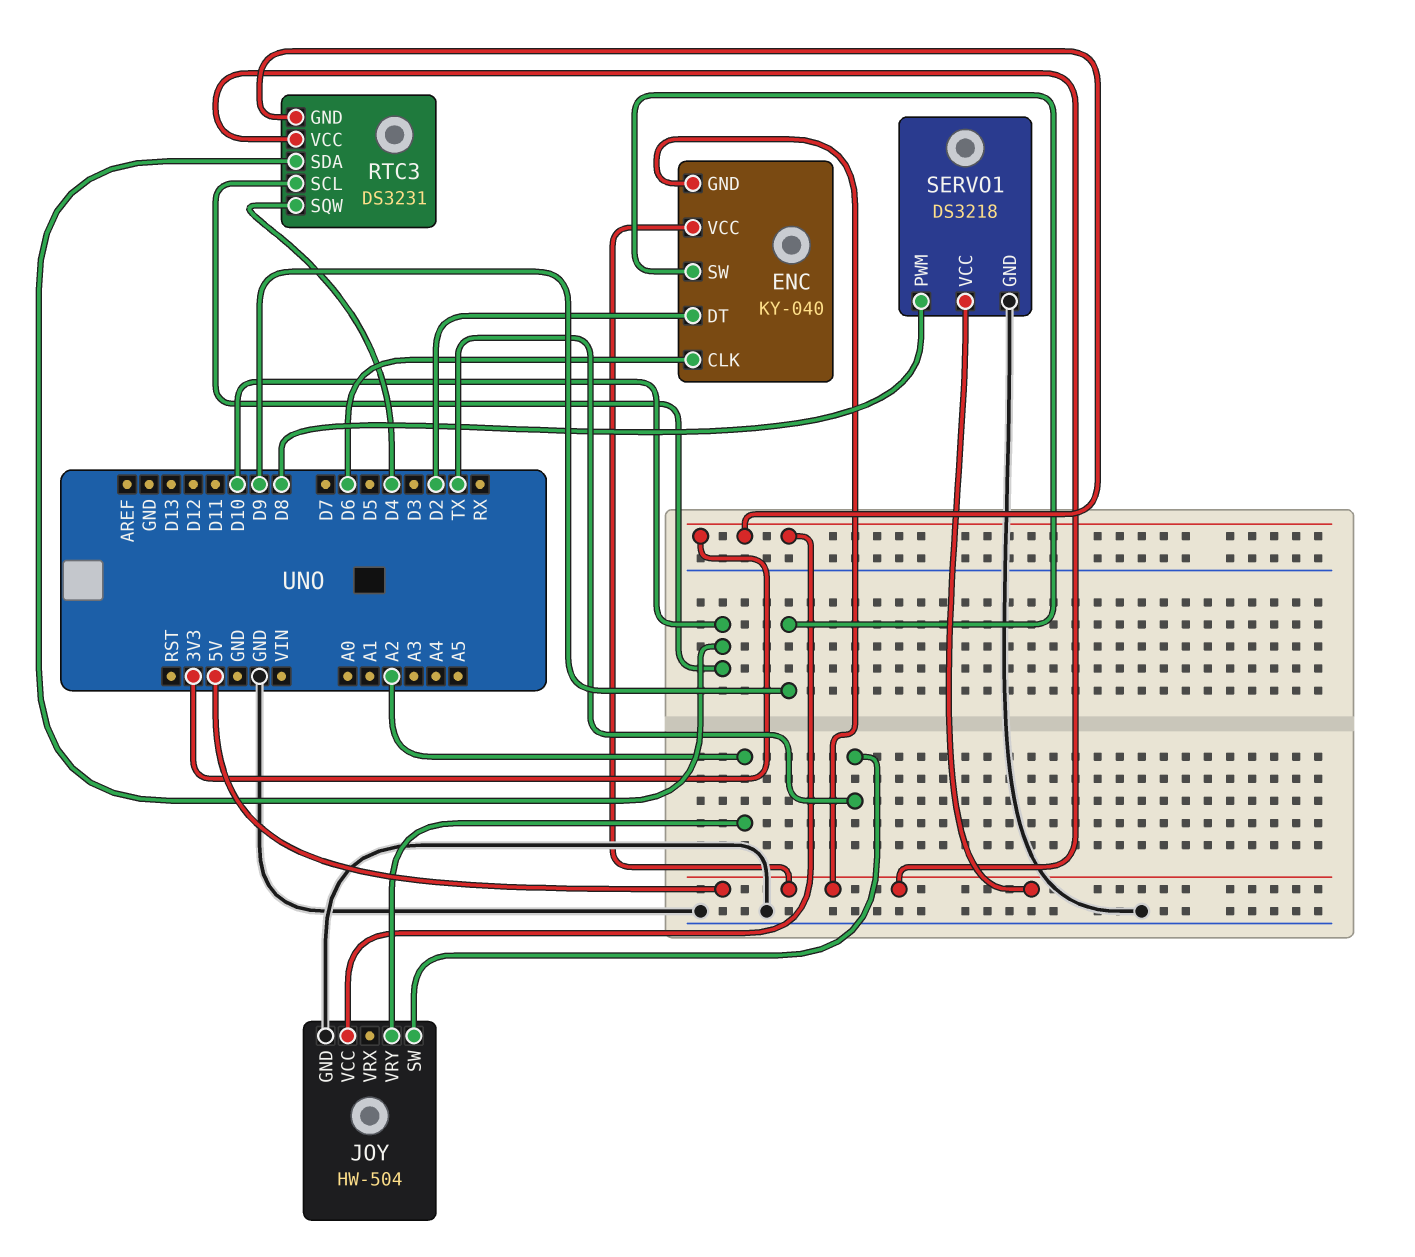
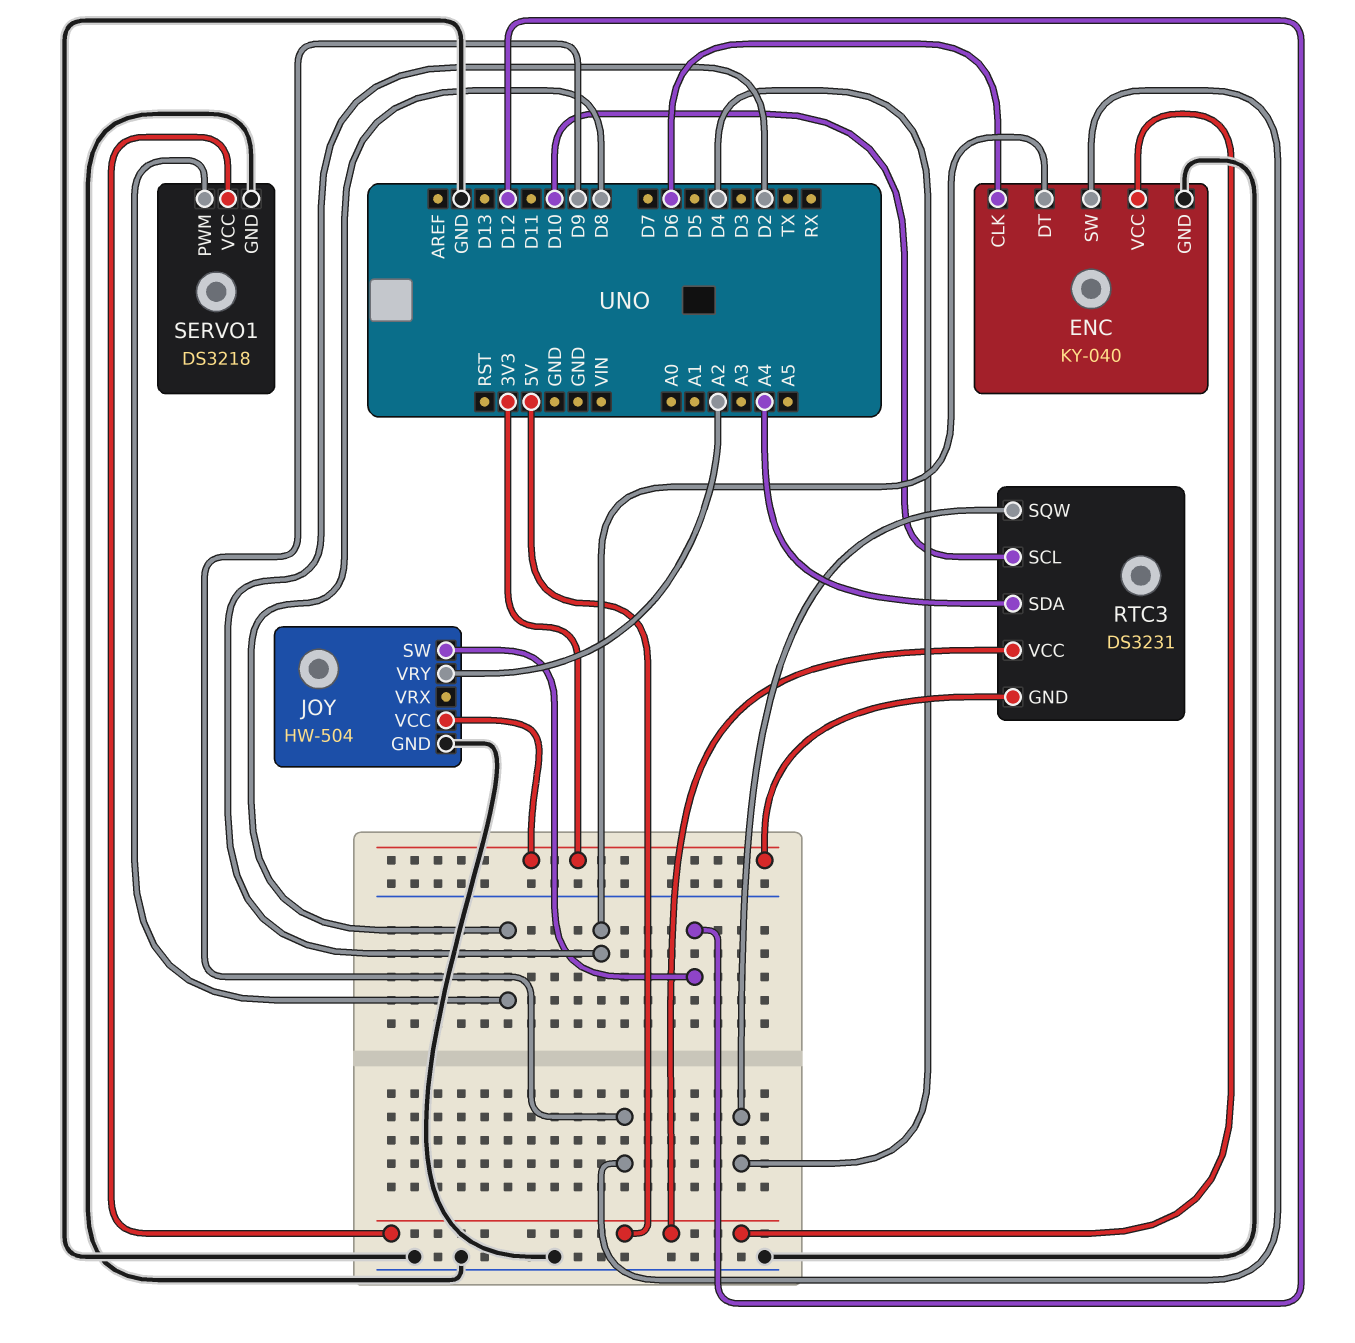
ENC pin GND: 5V -> GND
JOY pin SW: TX -> D12
RTC3 pin SDA: D10 -> A4

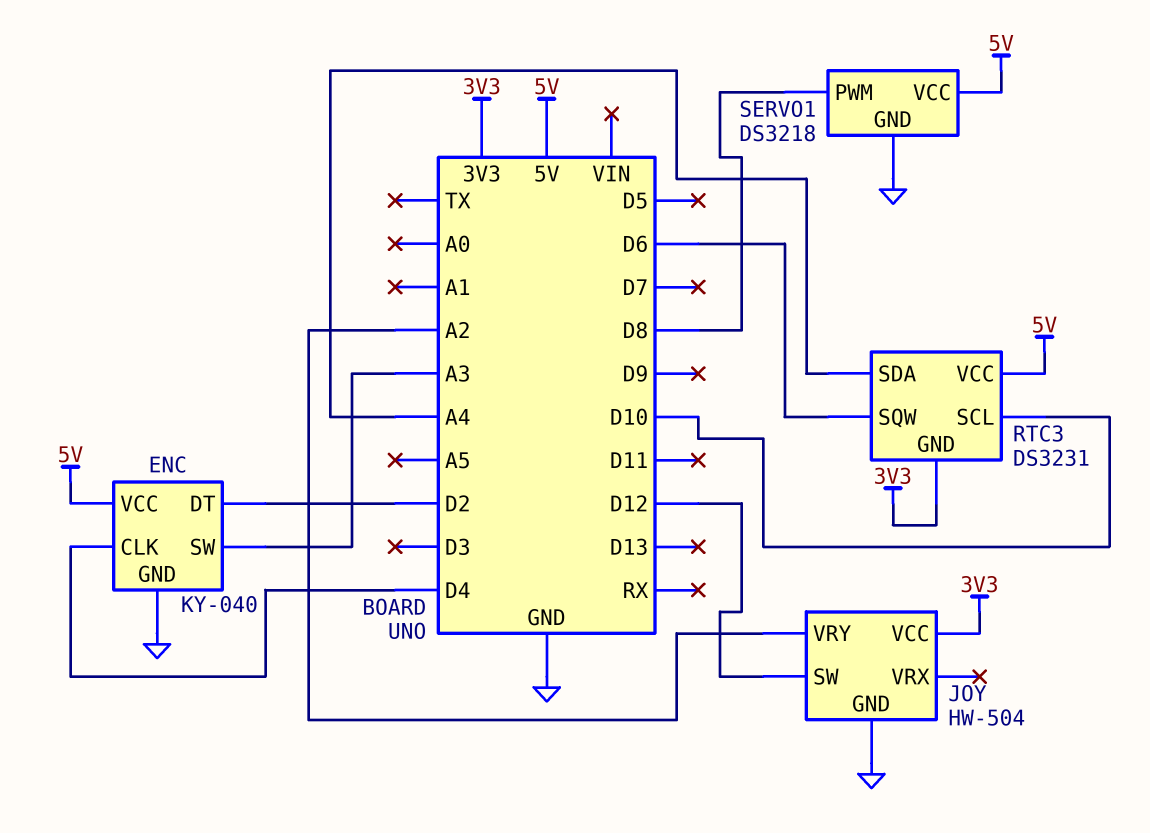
ENC pin CLK: D6 -> D4
ENC pin SW: D9 -> A3
RTC3 pin SQW: D4 -> D6

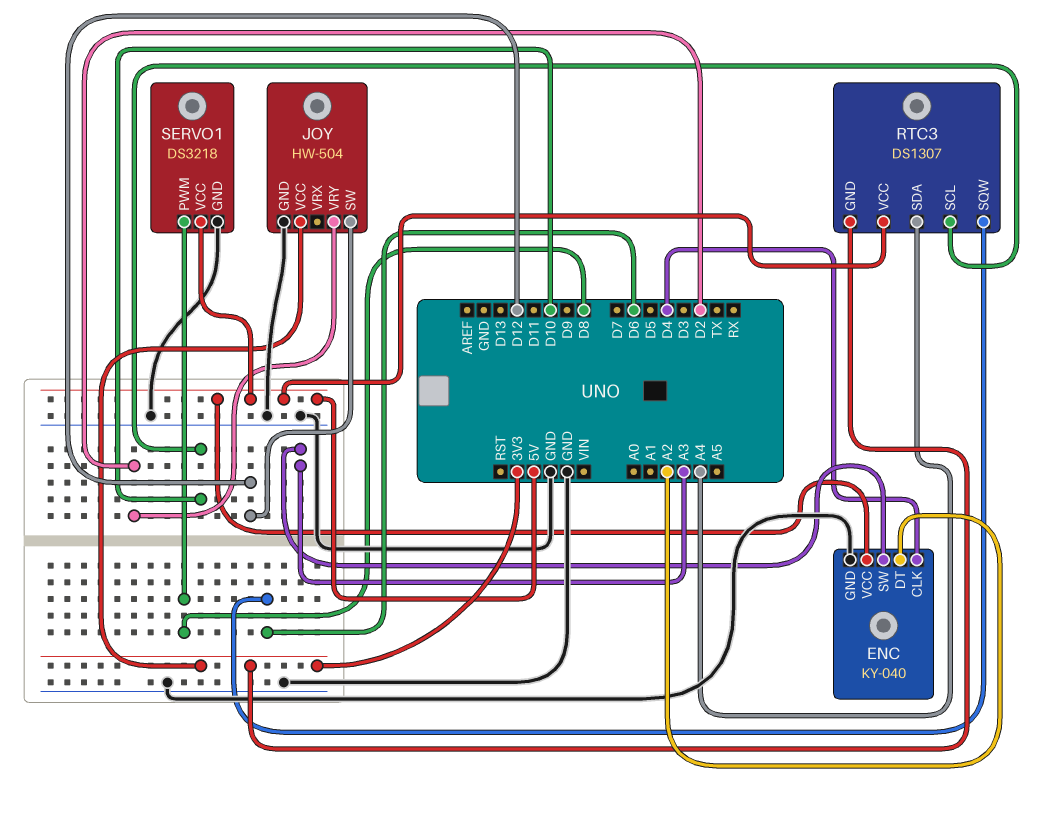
ENC pin DT: D2 -> A2
JOY pin VRY: A2 -> D2
RTC3: DS3231 -> DS1307

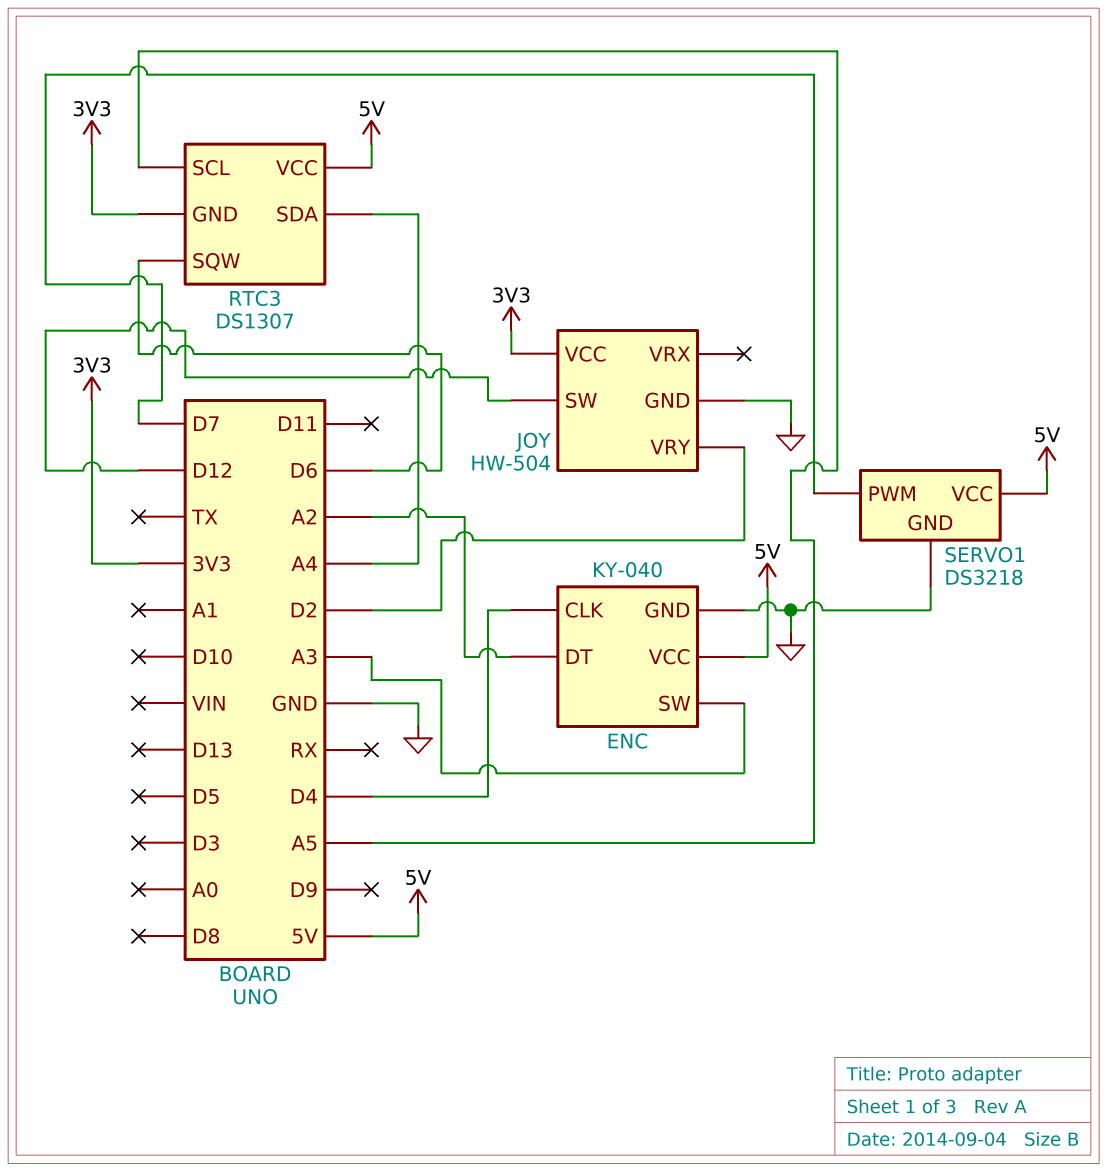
RTC3 pin SCL: D10 -> A5
SERVO1 pin PWM: D8 -> D7

